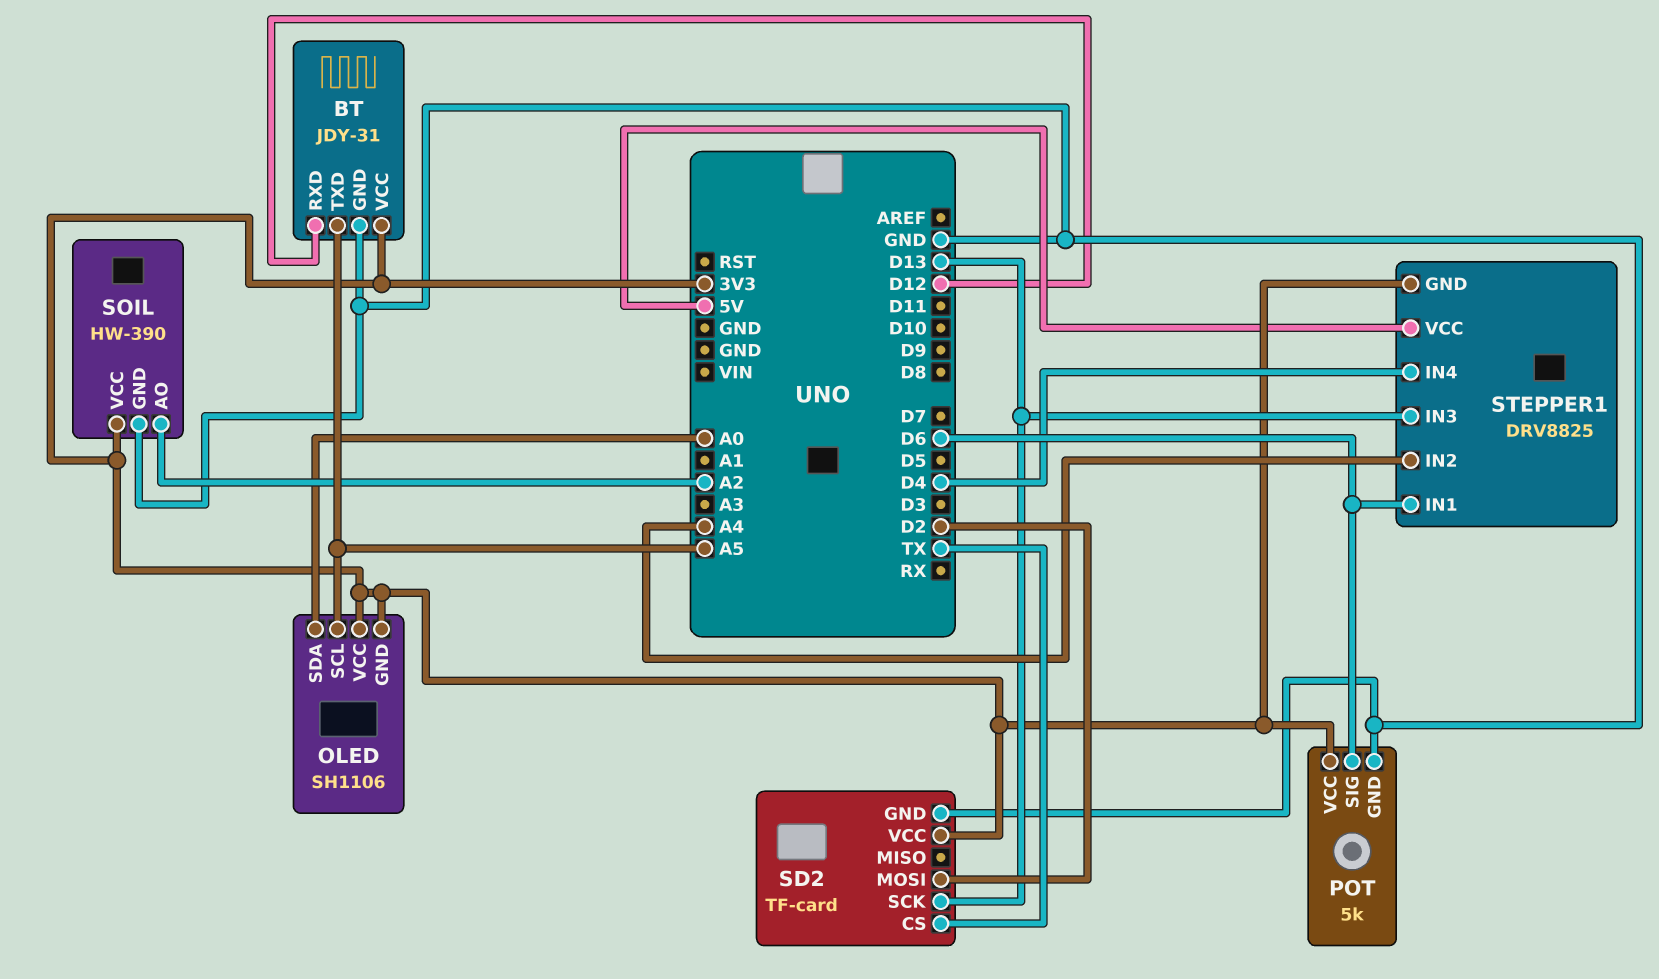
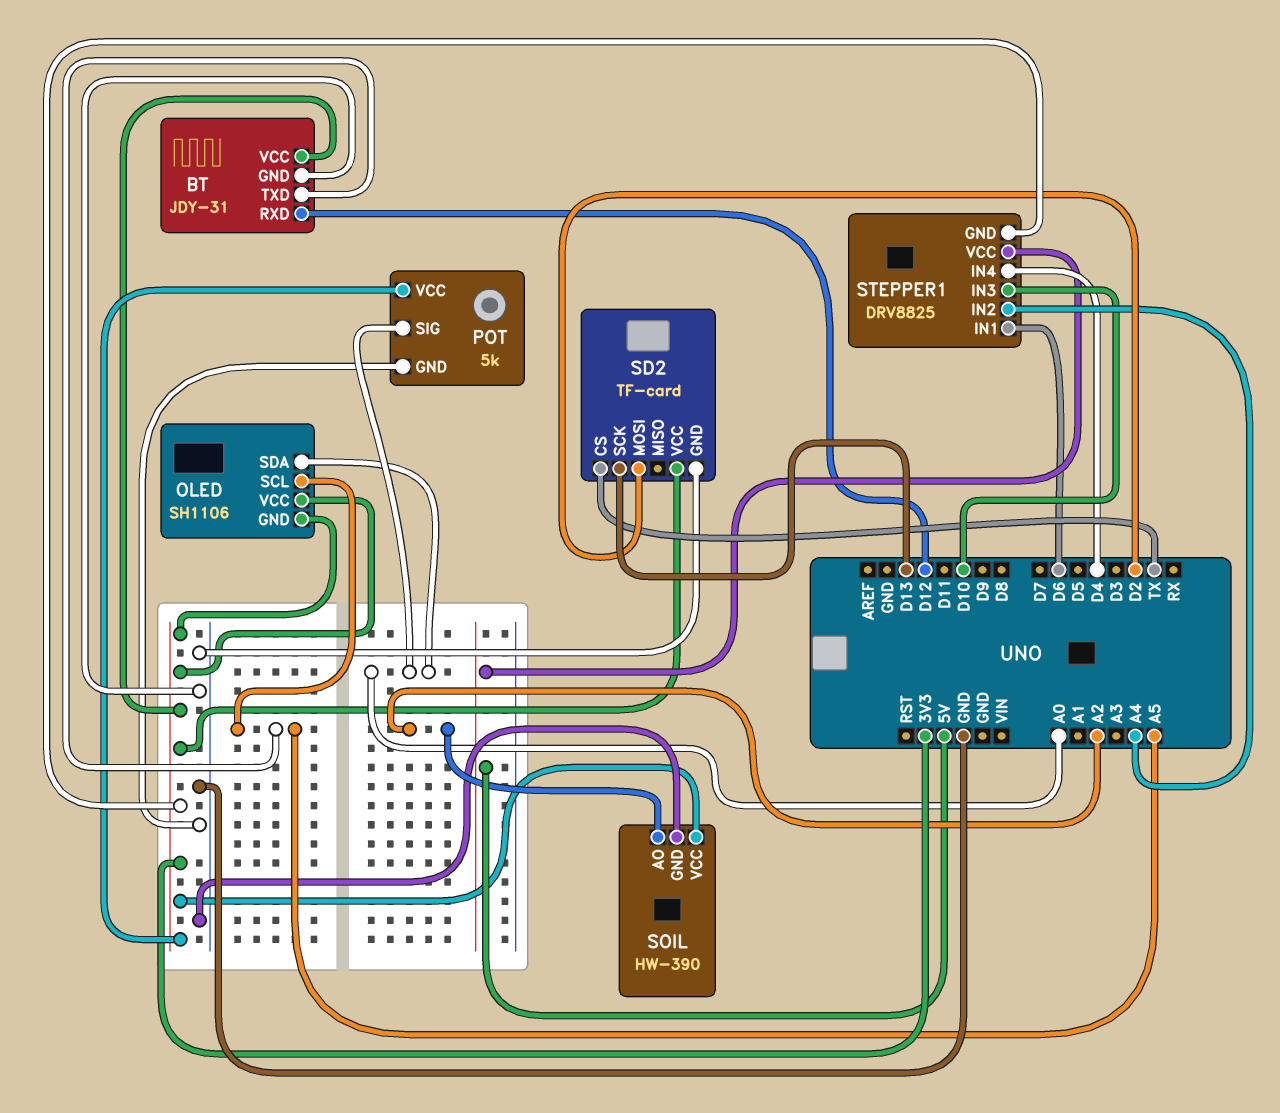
POT pin SIG: D6 -> A0
STEPPER1 pin IN3: D13 -> D10

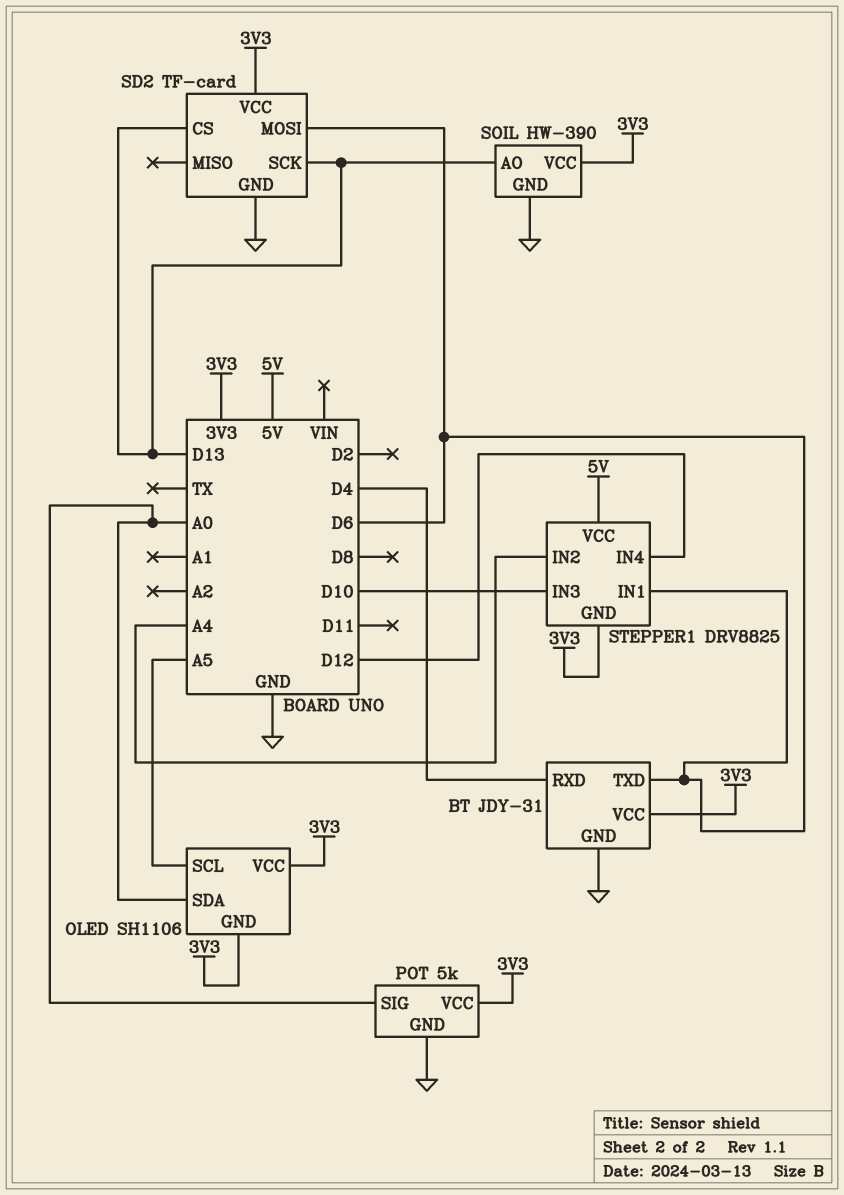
BT pin RXD: D12 -> D4
BT pin TXD: A5 -> D6
SD2 pin CS: TX -> D13
SD2 pin MOSI: D2 -> D6
SOIL pin AO: A2 -> D13
STEPPER1 pin IN4: D4 -> D12

